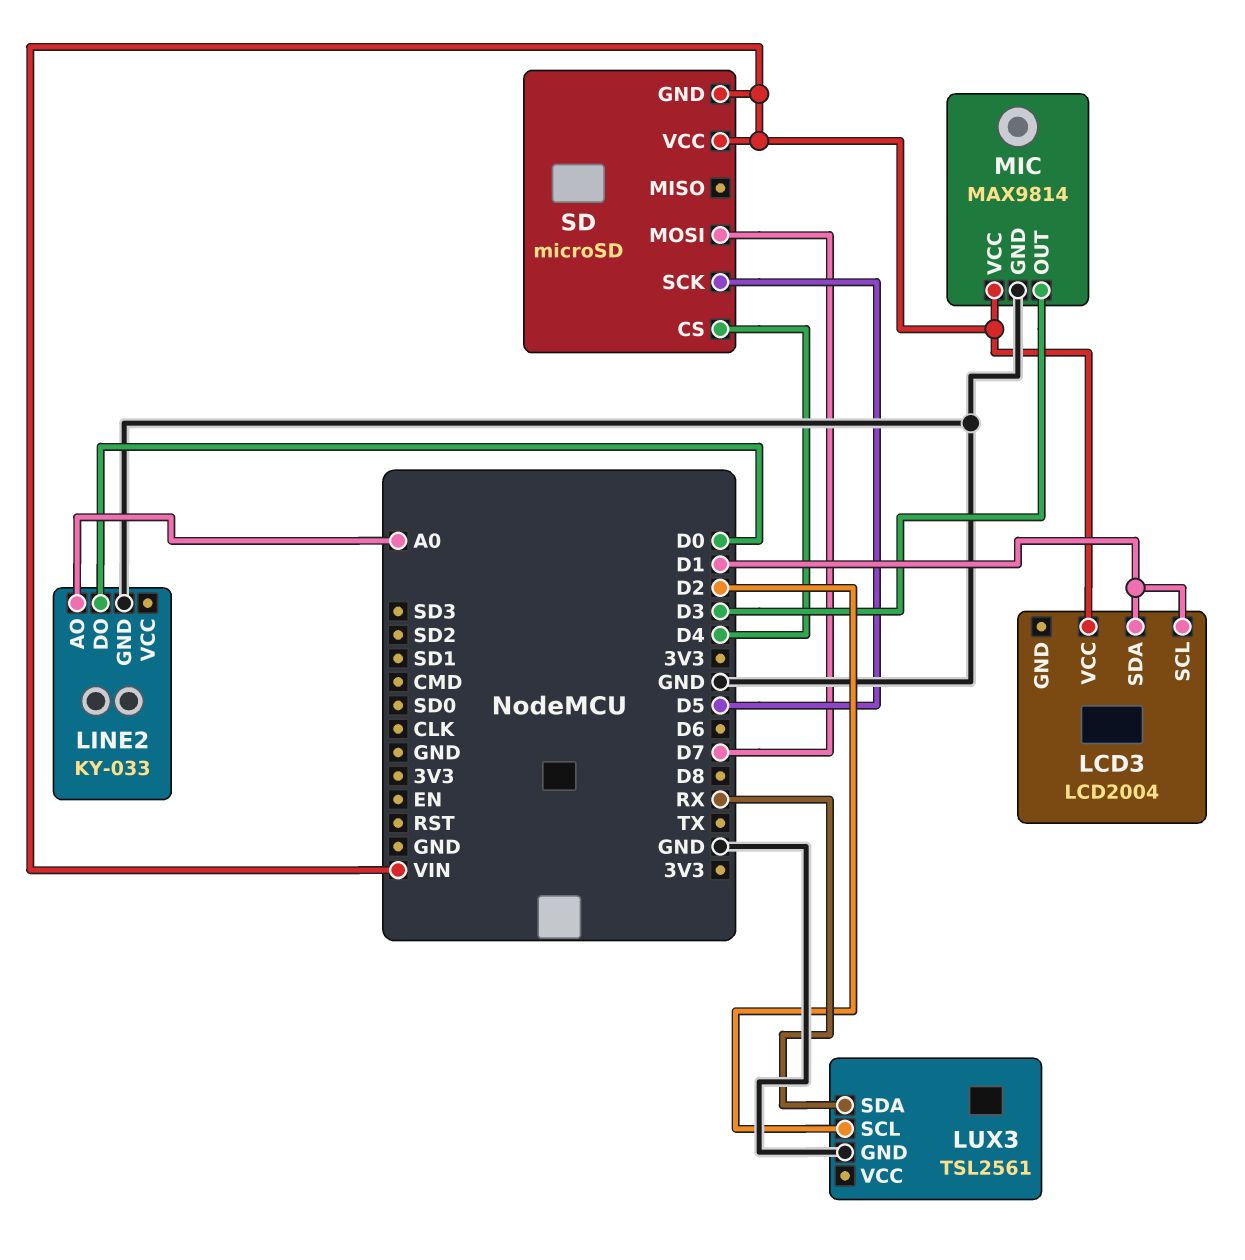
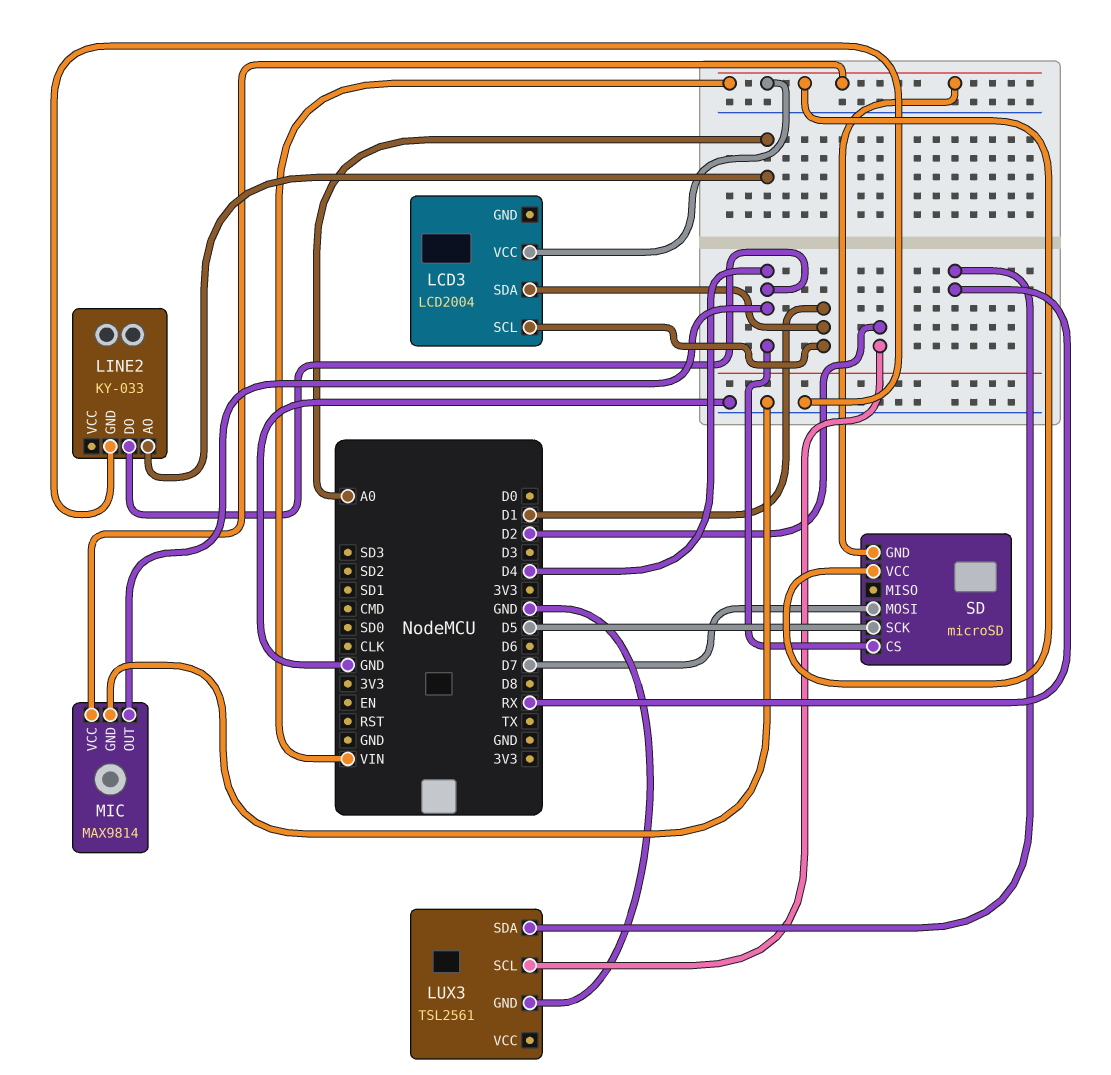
LINE2 pin DO: D0 -> D4
MIC pin OUT: D3 -> D4

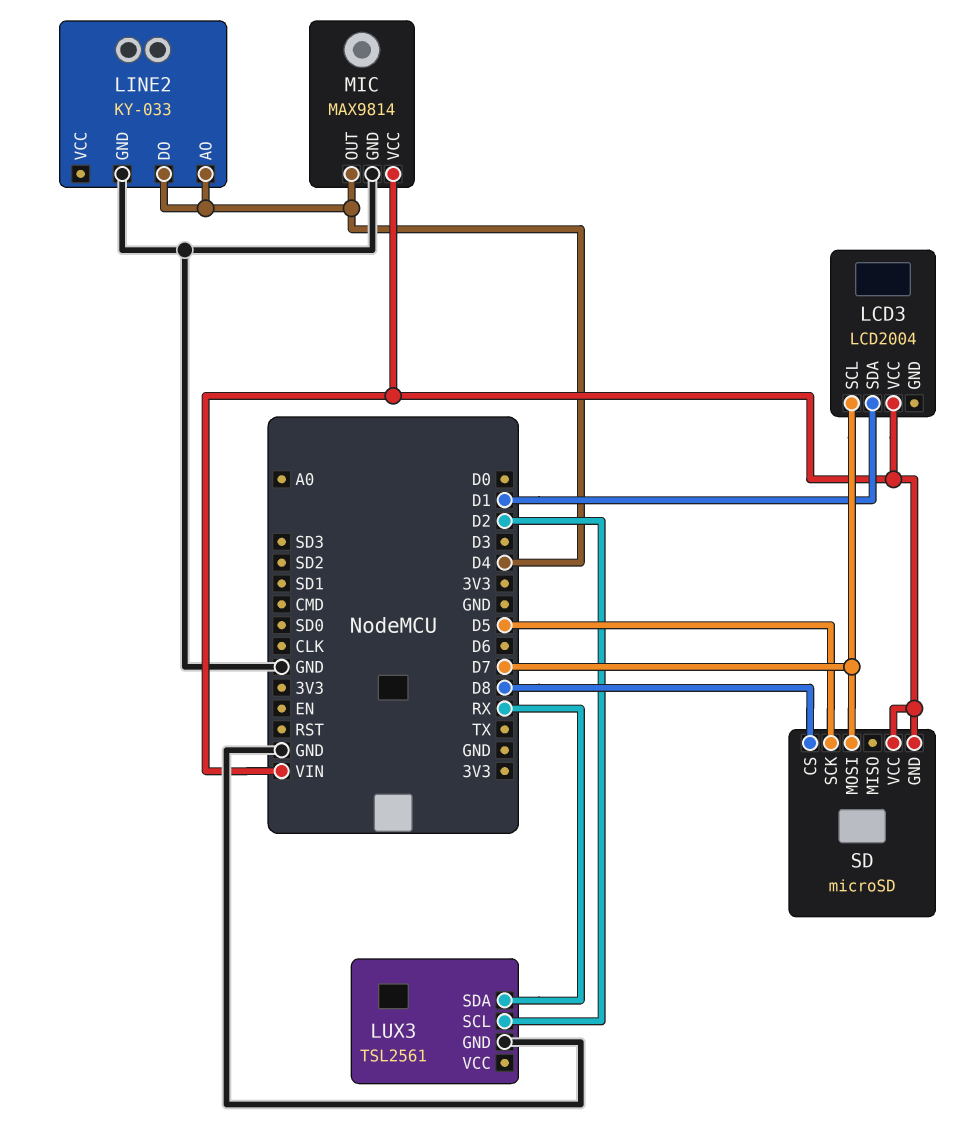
LCD3 pin SCL: D1 -> D7
LINE2 pin AO: A0 -> D4
SD pin CS: D4 -> D8

